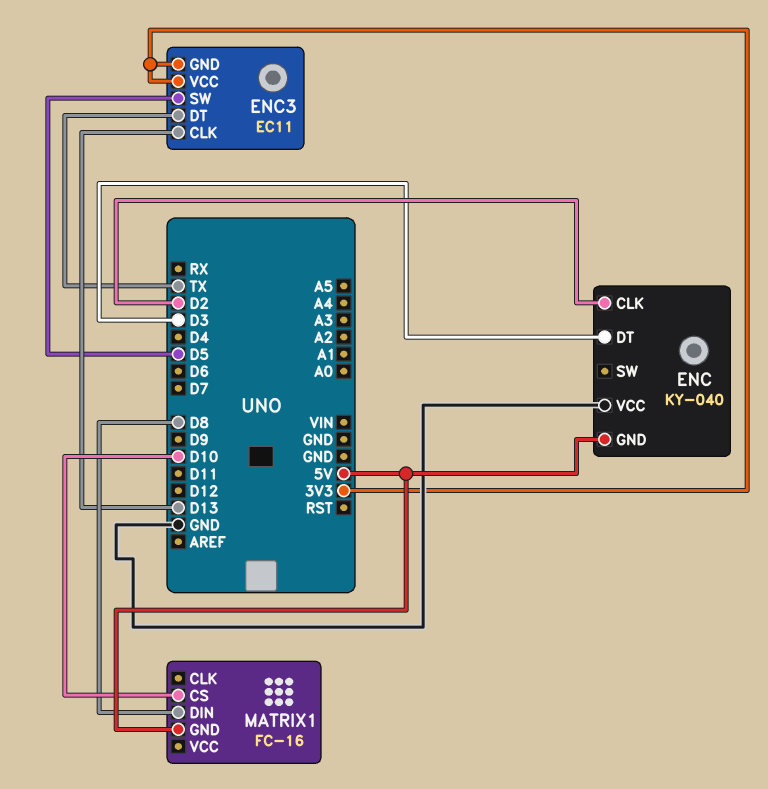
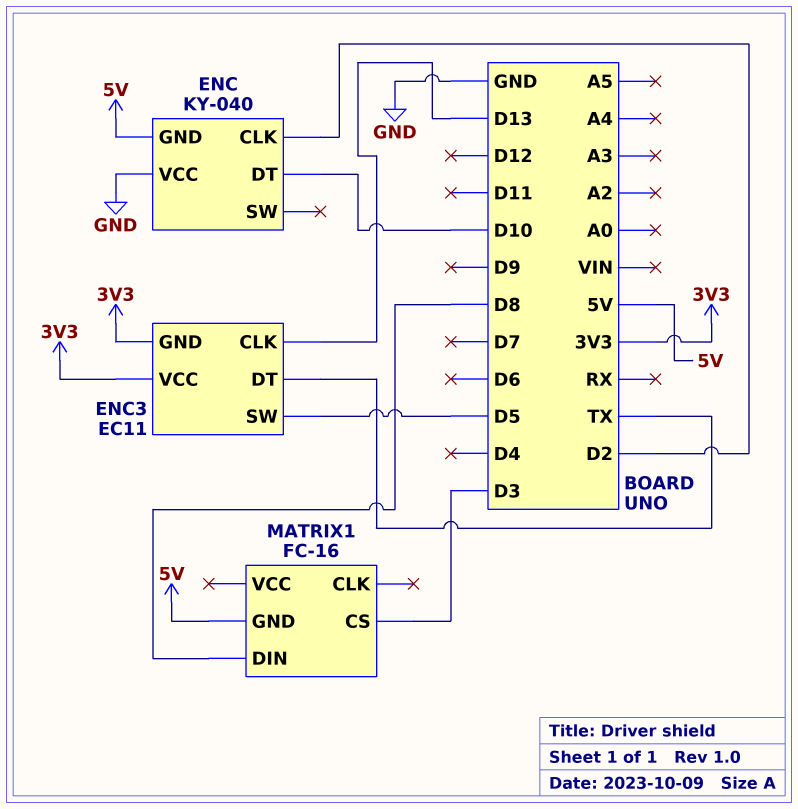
ENC pin DT: D3 -> D10
MATRIX1 pin CS: D10 -> D3

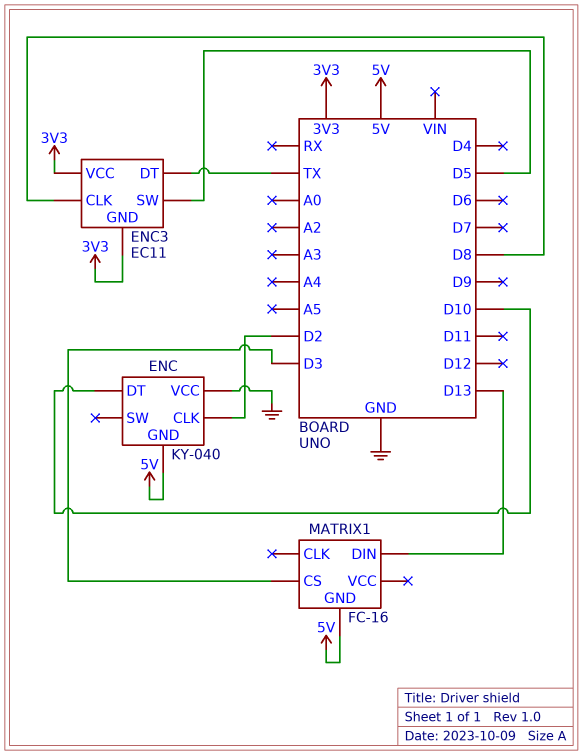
ENC3 pin CLK: D13 -> D8
MATRIX1 pin DIN: D8 -> D13

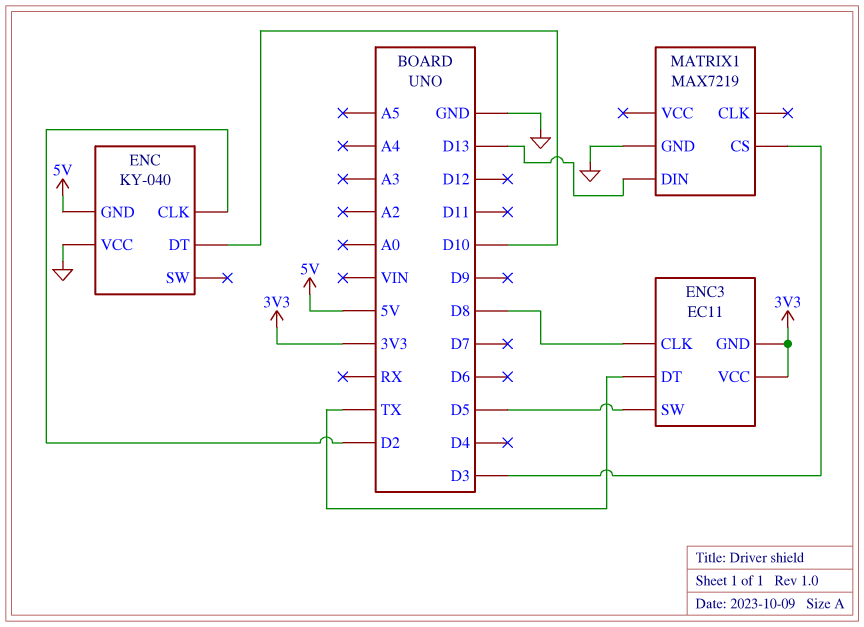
MATRIX1: FC-16 -> MAX7219
MATRIX1 pin GND: 5V -> GND

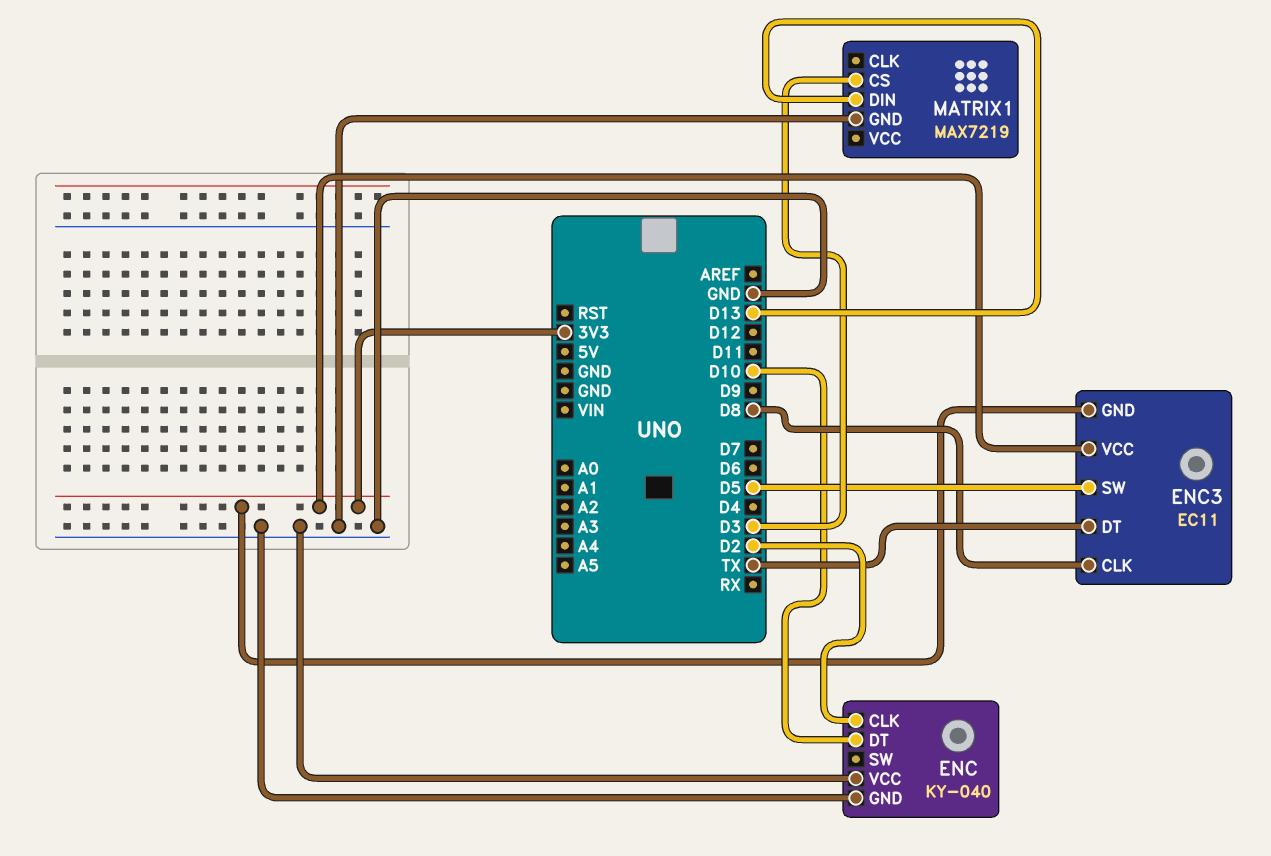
ENC pin GND: 5V -> GND

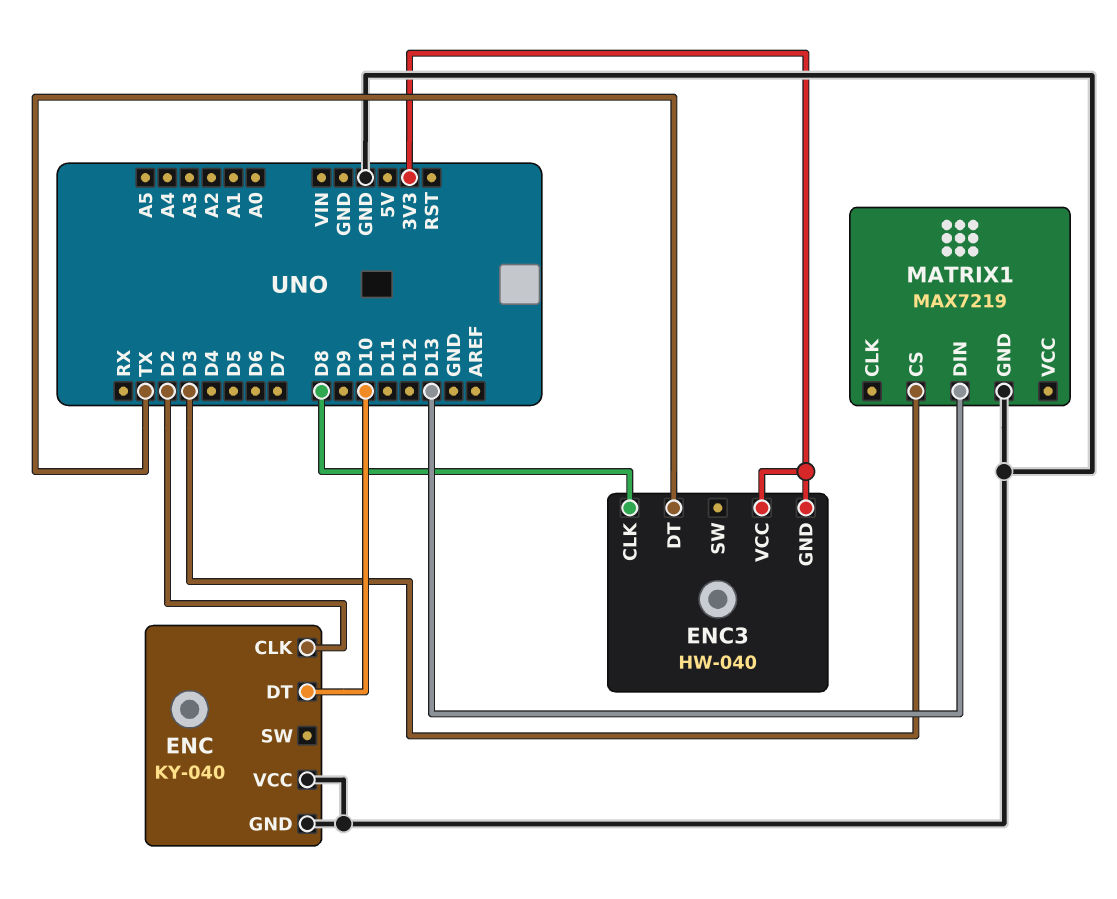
ENC3: EC11 -> HW-040
ENC3 pin SW: D5 -> none

